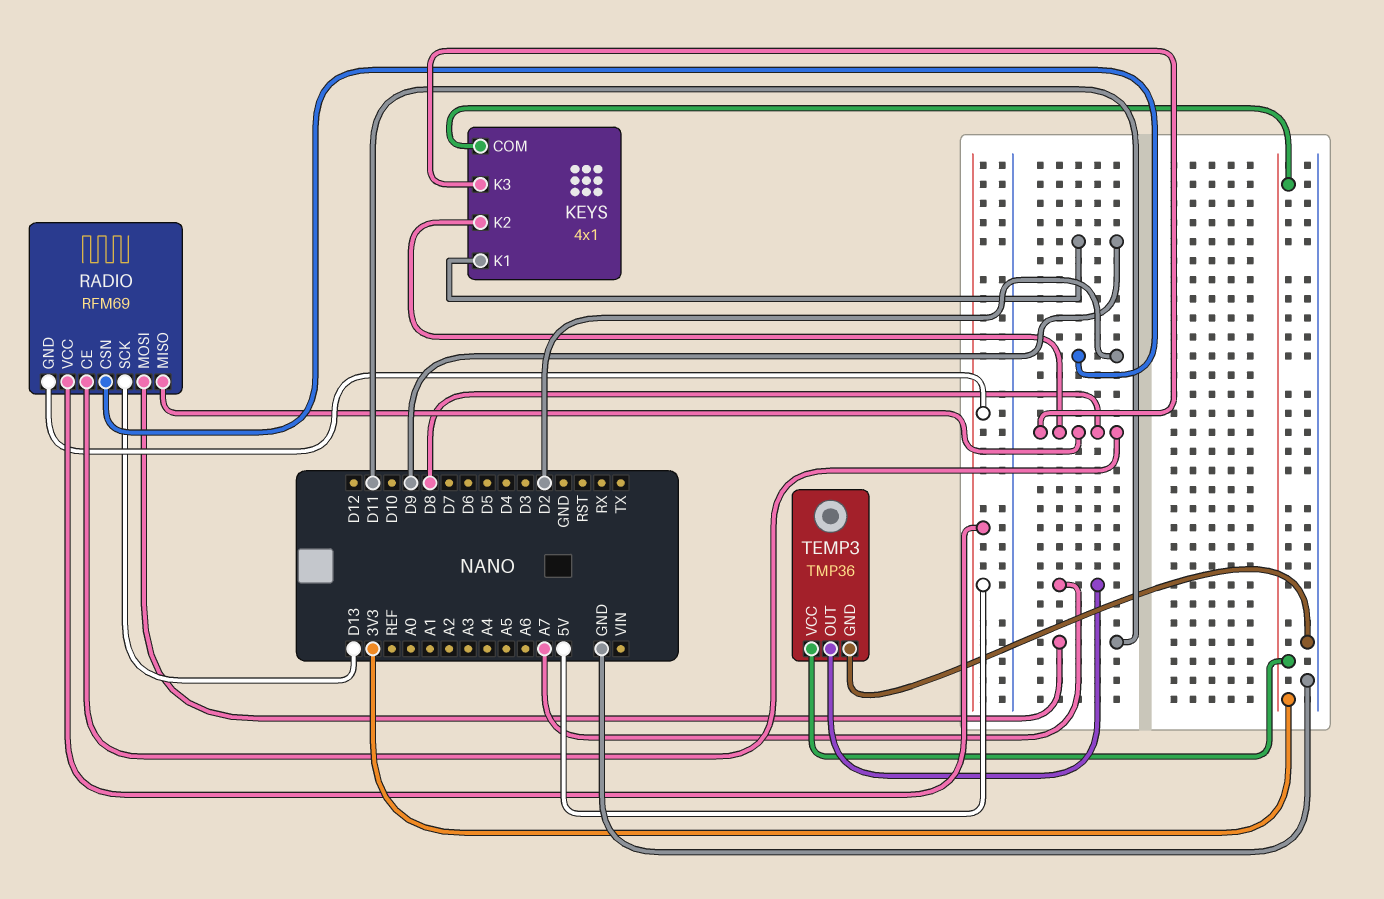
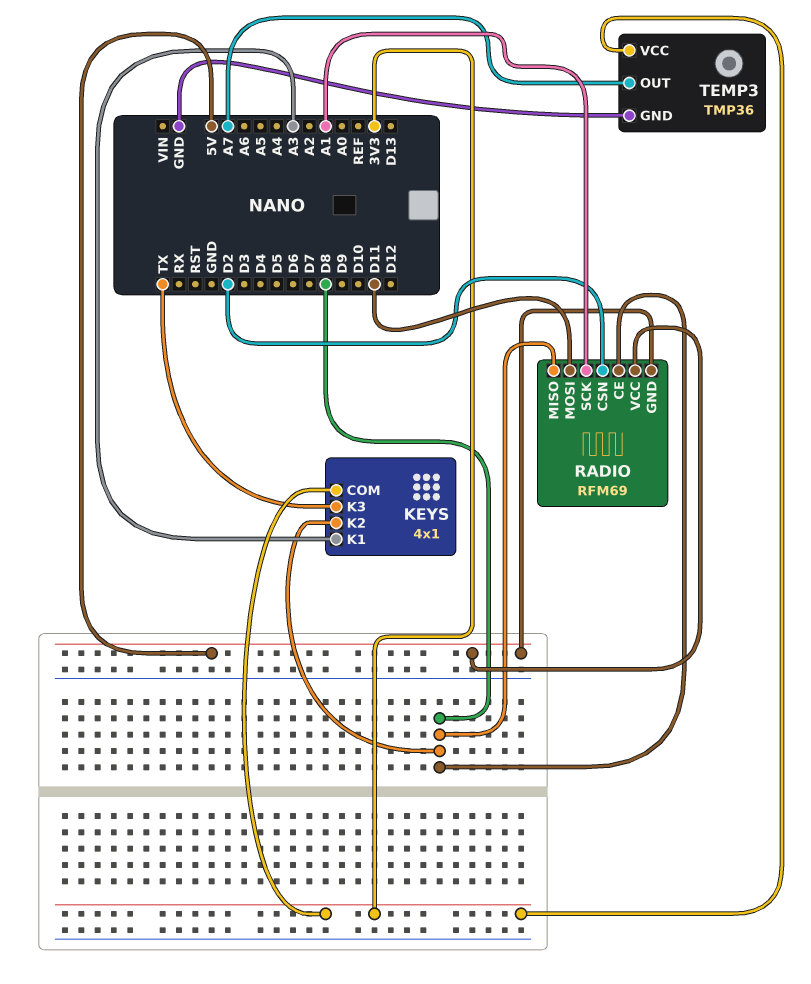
KEYS pin K1: D9 -> A3
KEYS pin K3: D8 -> TX
RADIO pin SCK: D13 -> A1

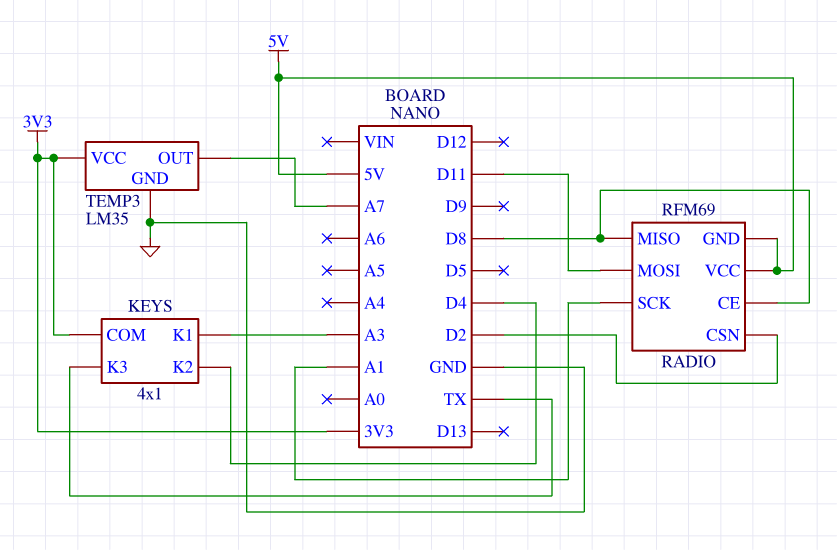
KEYS pin K2: D8 -> D4
TEMP3: TMP36 -> LM35

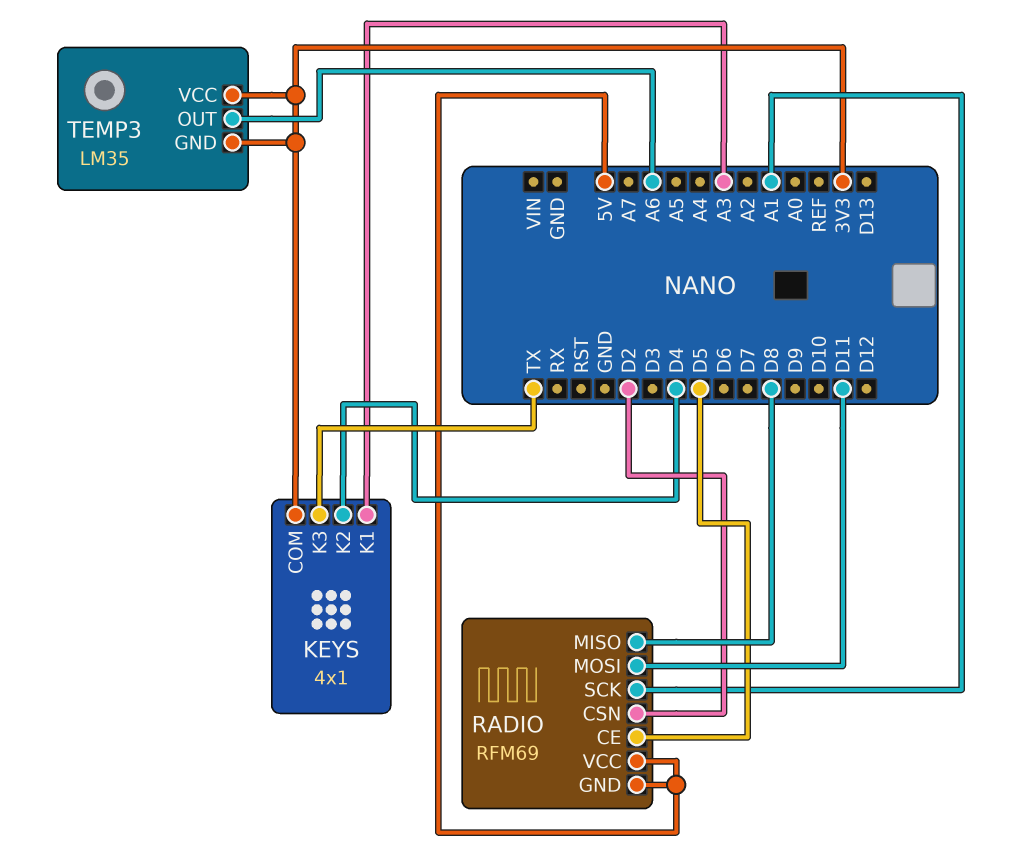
RADIO pin CE: D8 -> D5
TEMP3 pin GND: GND -> 3V3
TEMP3 pin OUT: A7 -> A6

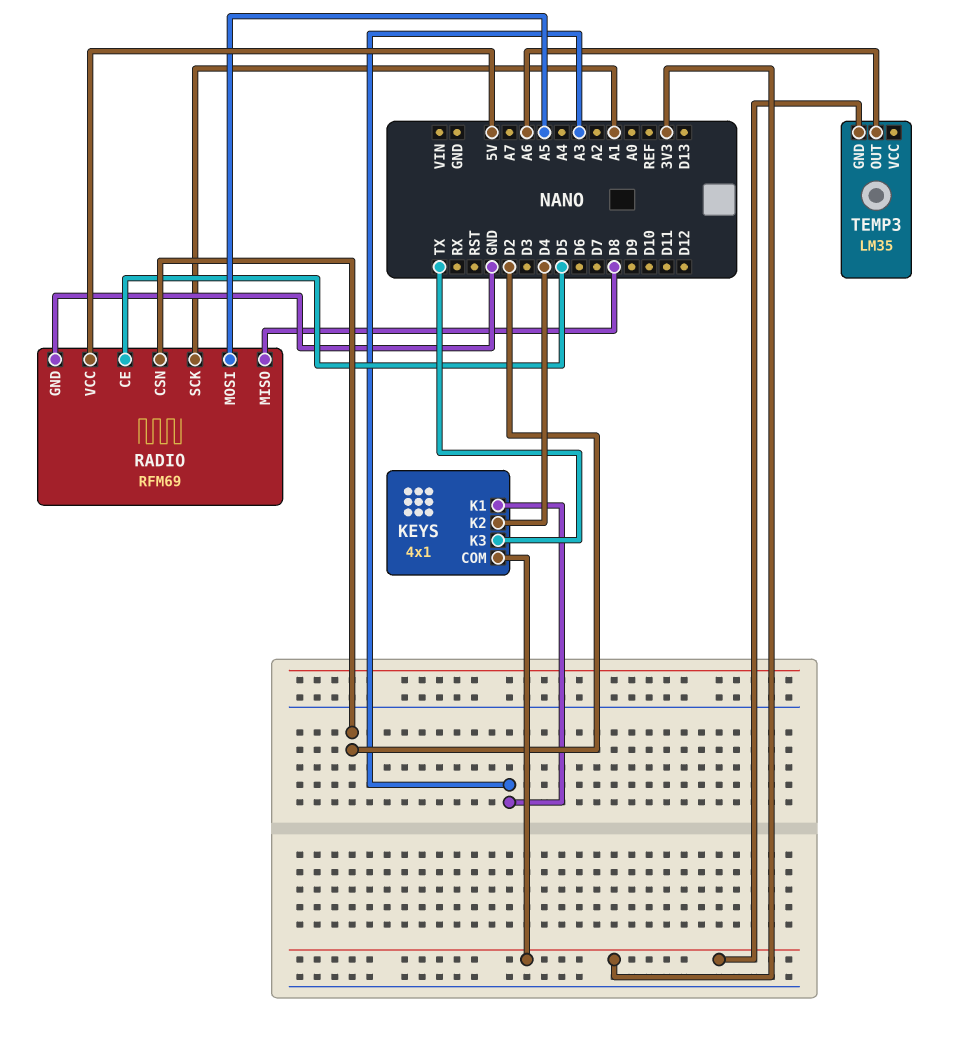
RADIO pin GND: 5V -> GND
RADIO pin MOSI: D11 -> A5
TEMP3 pin VCC: 3V3 -> none

